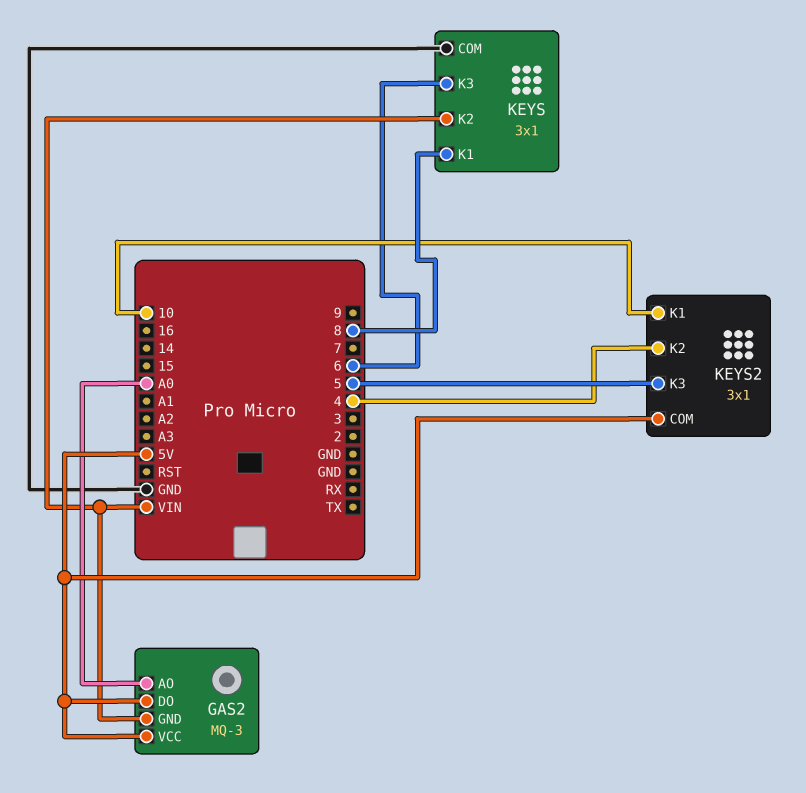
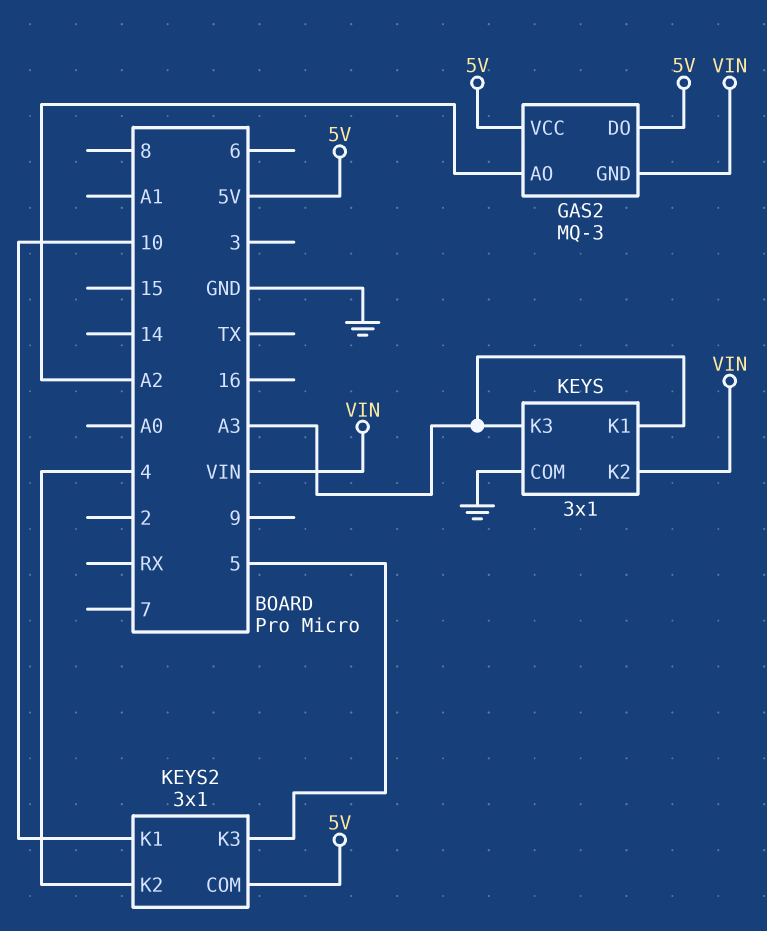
GAS2 pin AO: A0 -> A2
KEYS pin K1: 8 -> A3
KEYS pin K3: 6 -> A3

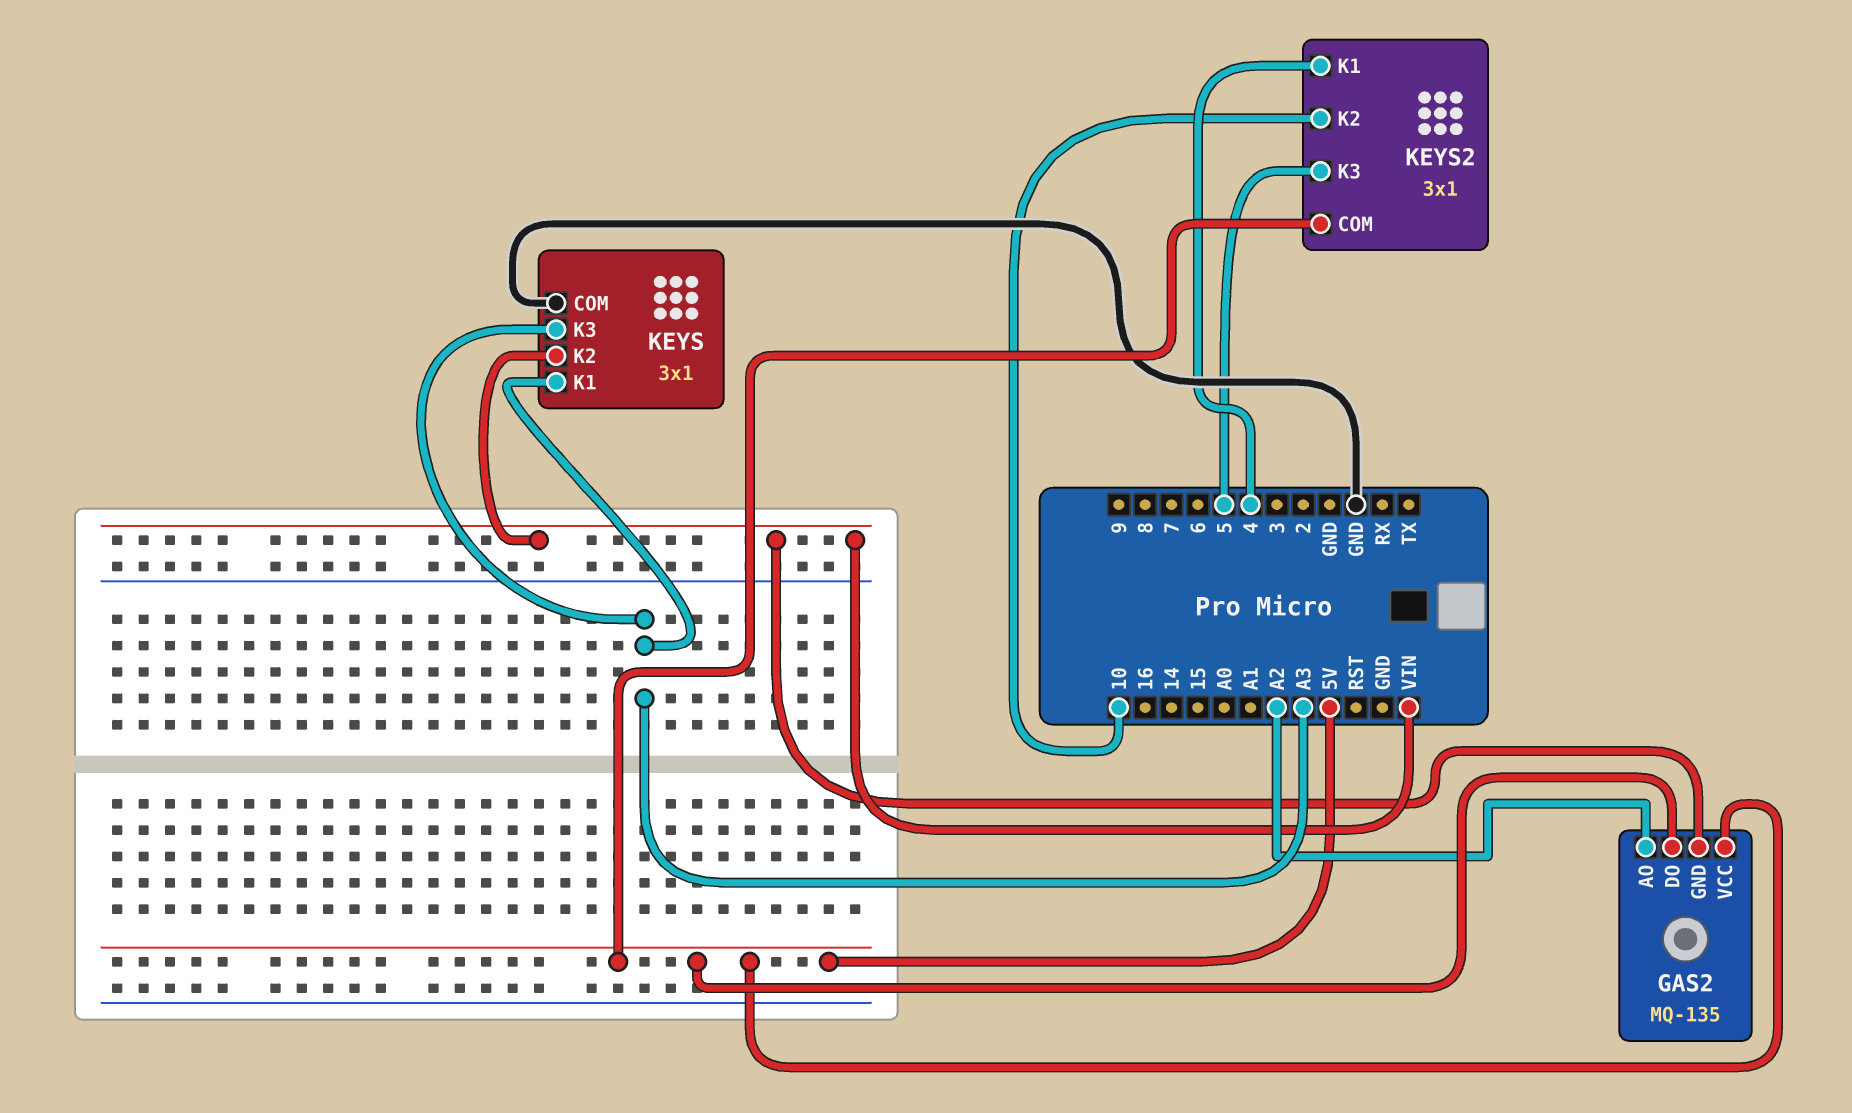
GAS2: MQ-3 -> MQ-135
KEYS2 pin K1: 10 -> 4
KEYS2 pin K2: 4 -> 10

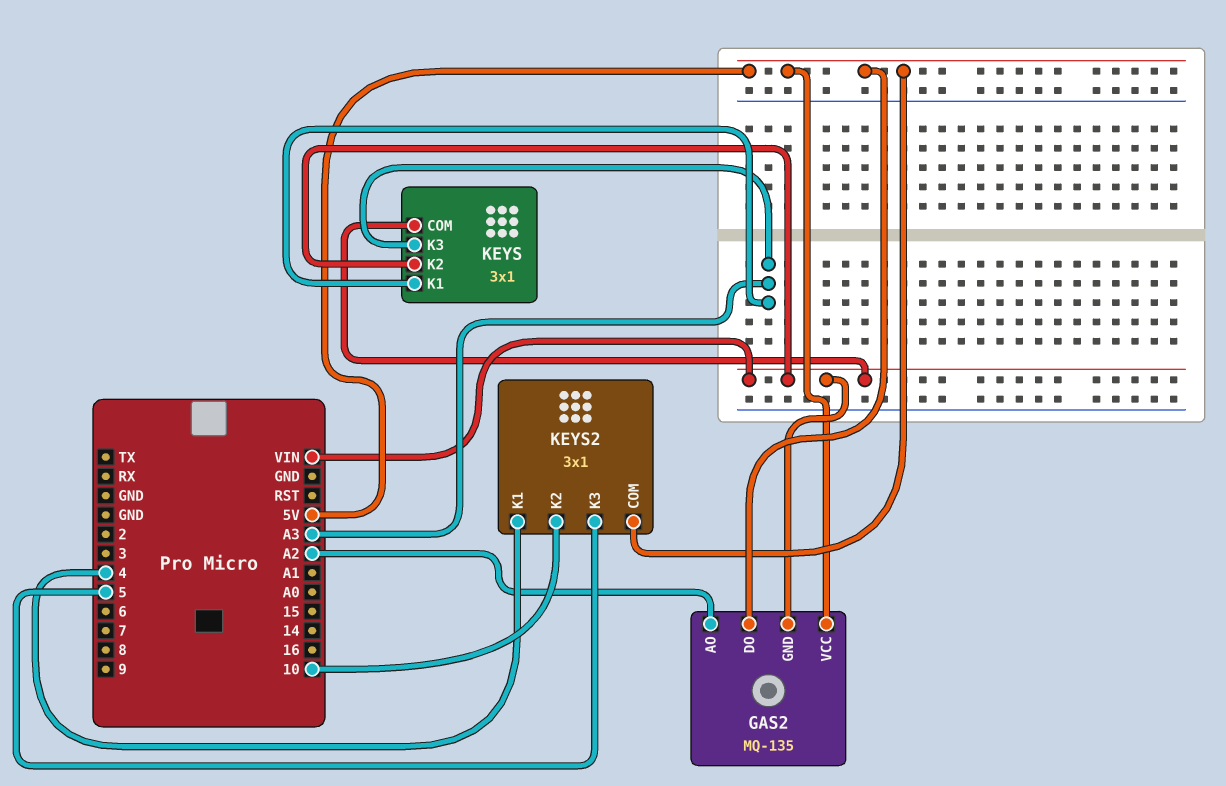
KEYS pin COM: GND -> VIN

